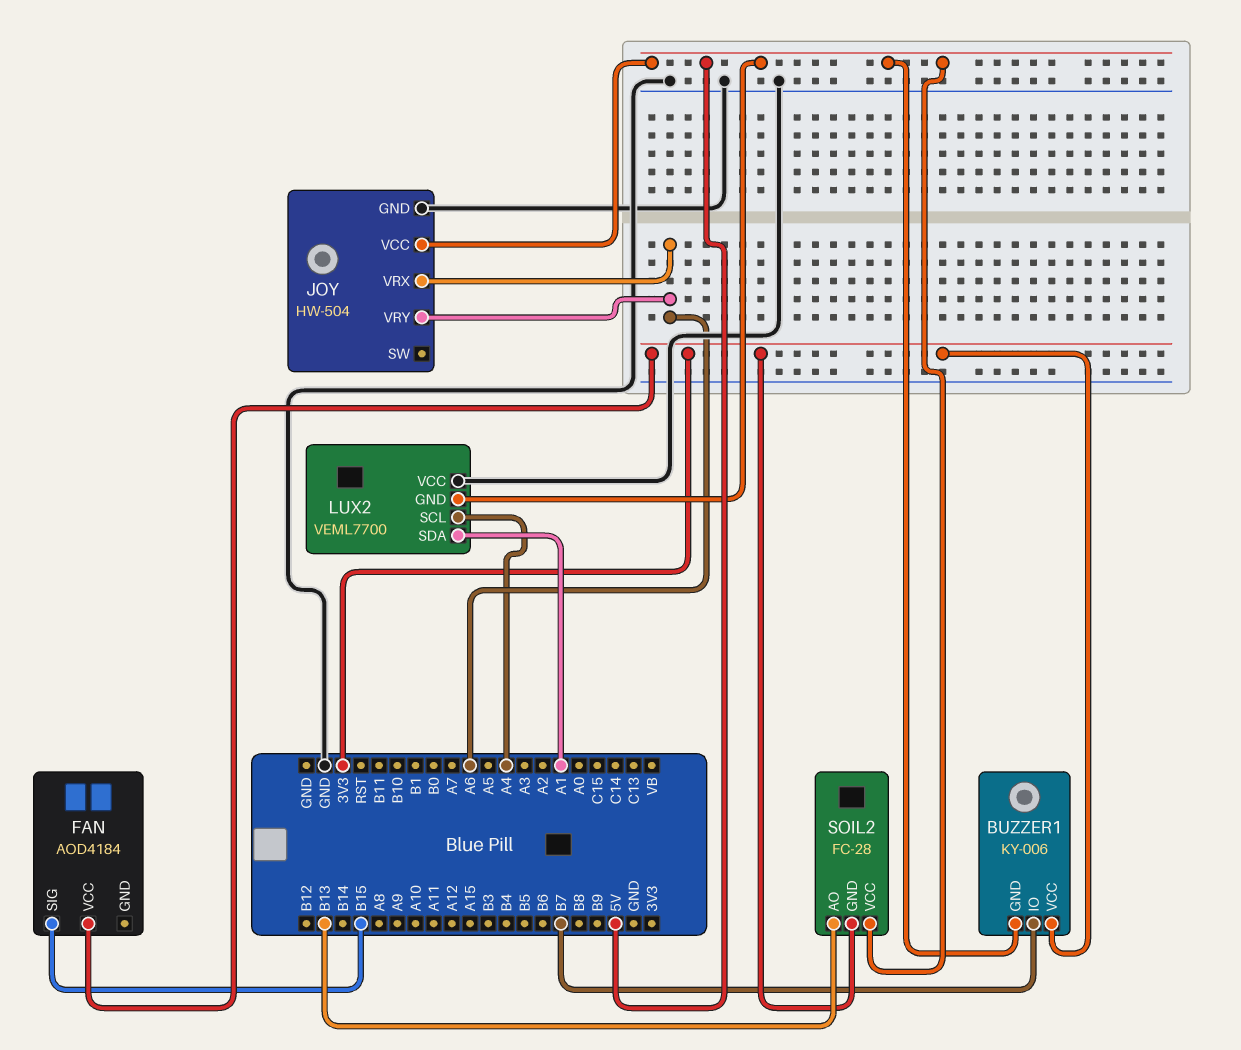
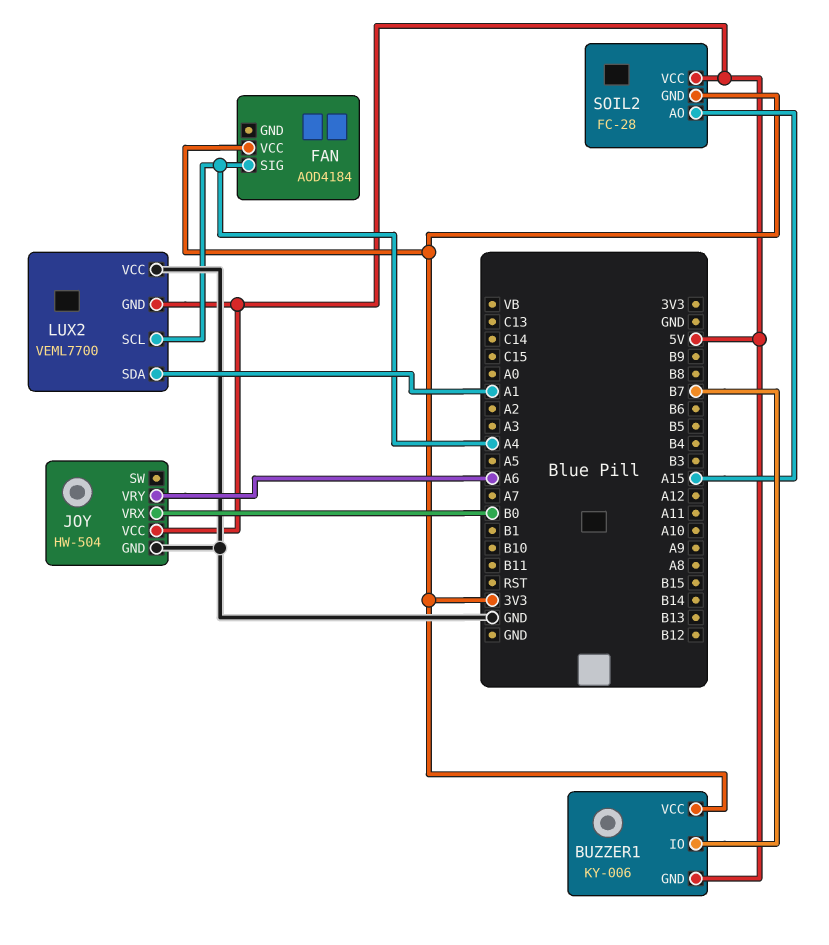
FAN pin SIG: B15 -> A4
JOY pin VRX: A6 -> B0
SOIL2 pin AO: B13 -> A15

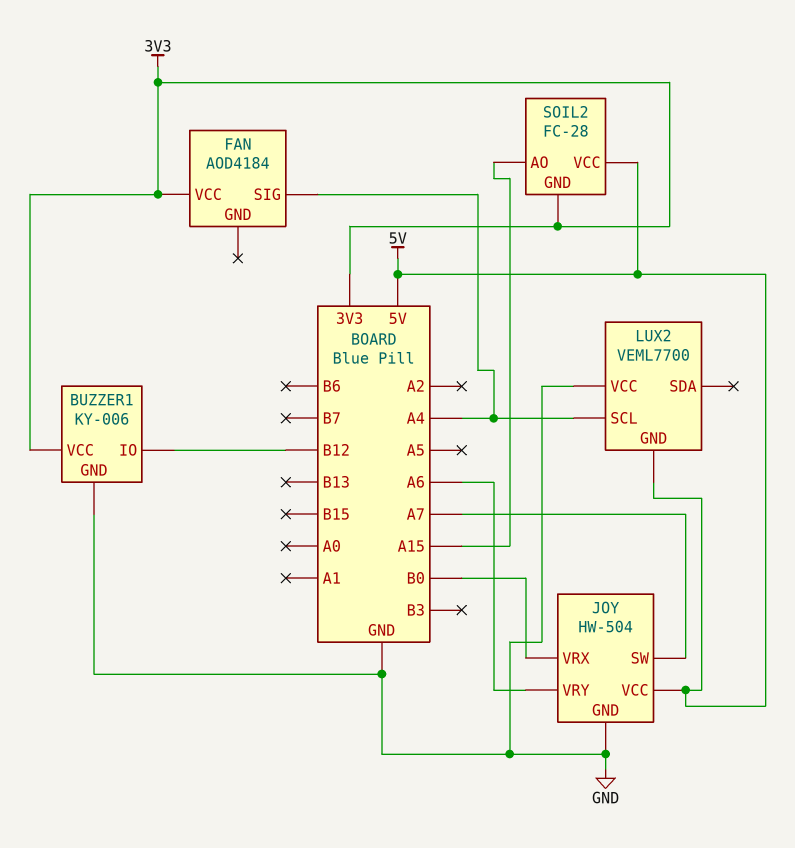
BUZZER1 pin GND: 5V -> GND
BUZZER1 pin IO: B7 -> B12
JOY pin SW: none -> A7
LUX2 pin SDA: A1 -> none

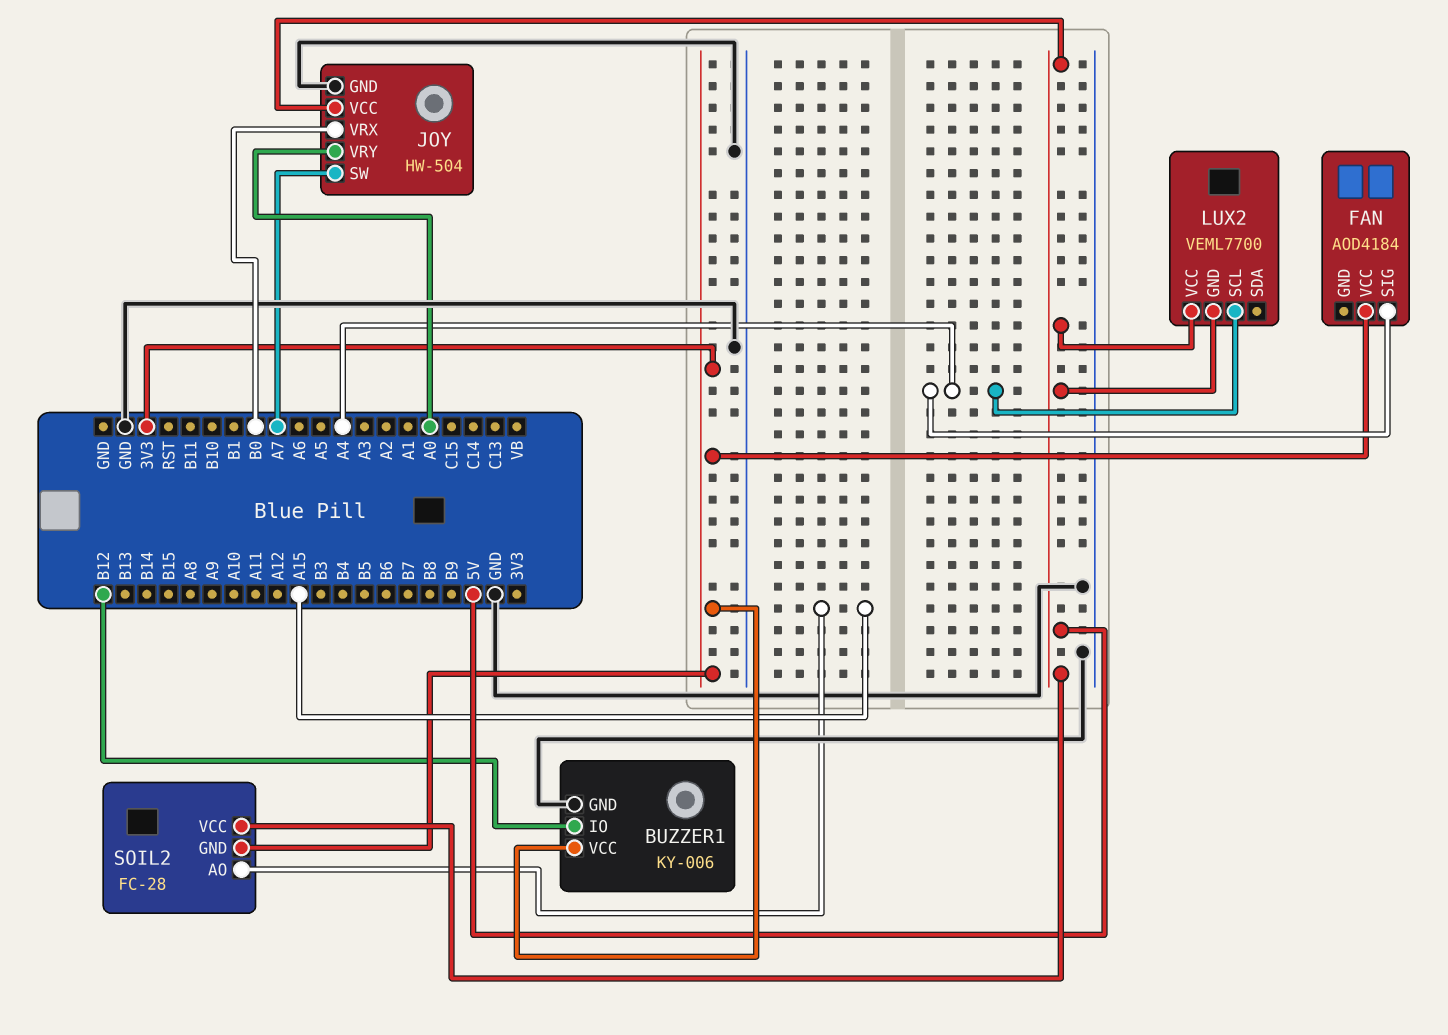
JOY pin VRY: A6 -> A0
LUX2 pin VCC: GND -> 5V

